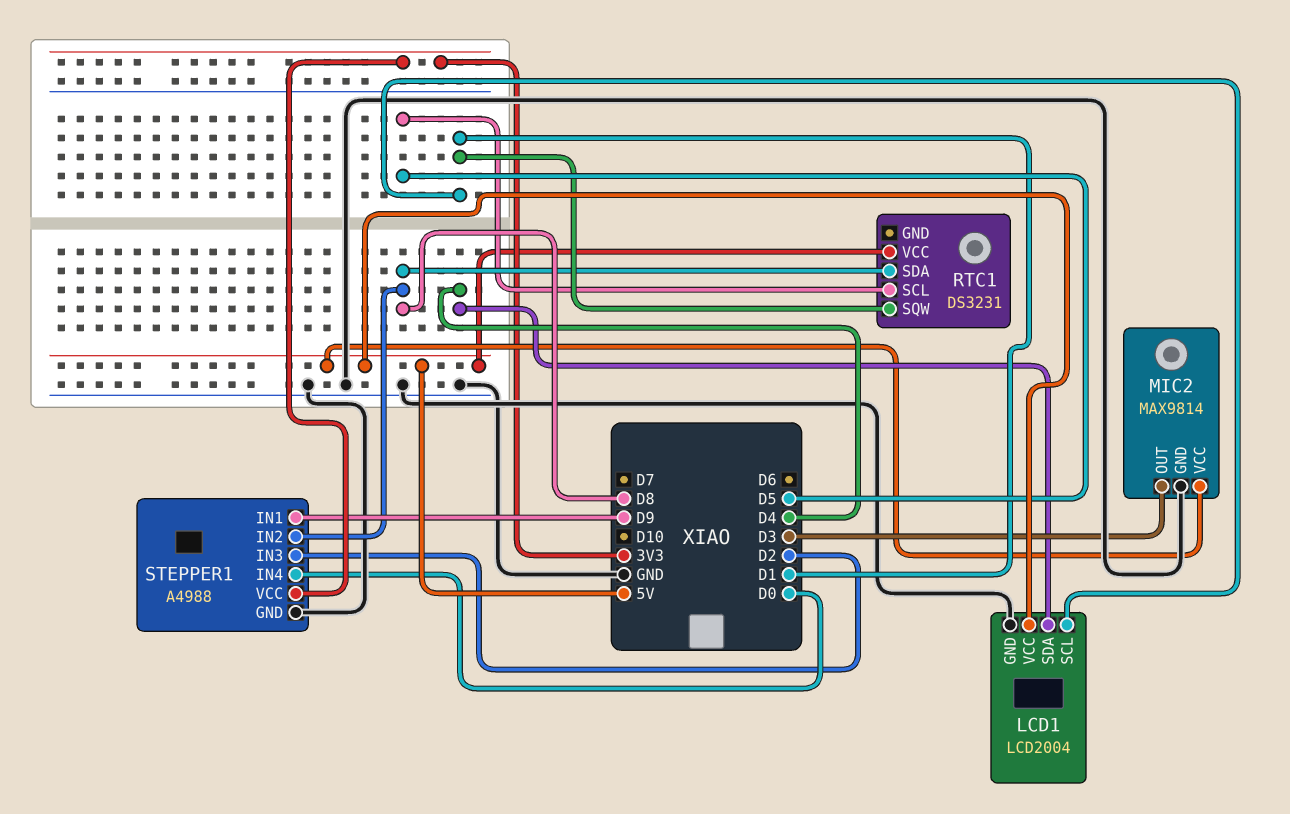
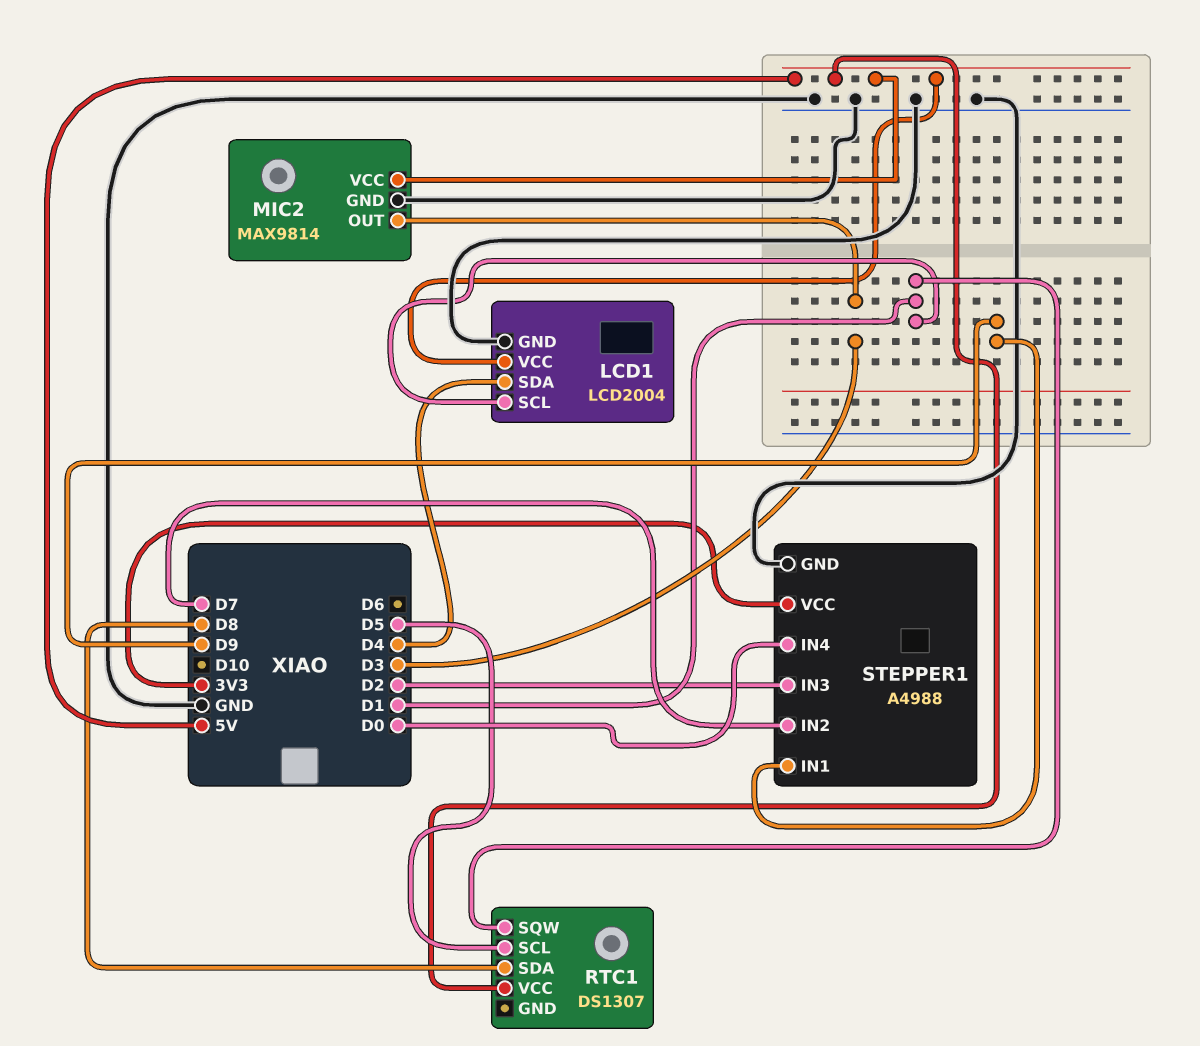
RTC1: DS3231 -> DS1307
STEPPER1 pin IN2: D8 -> D7

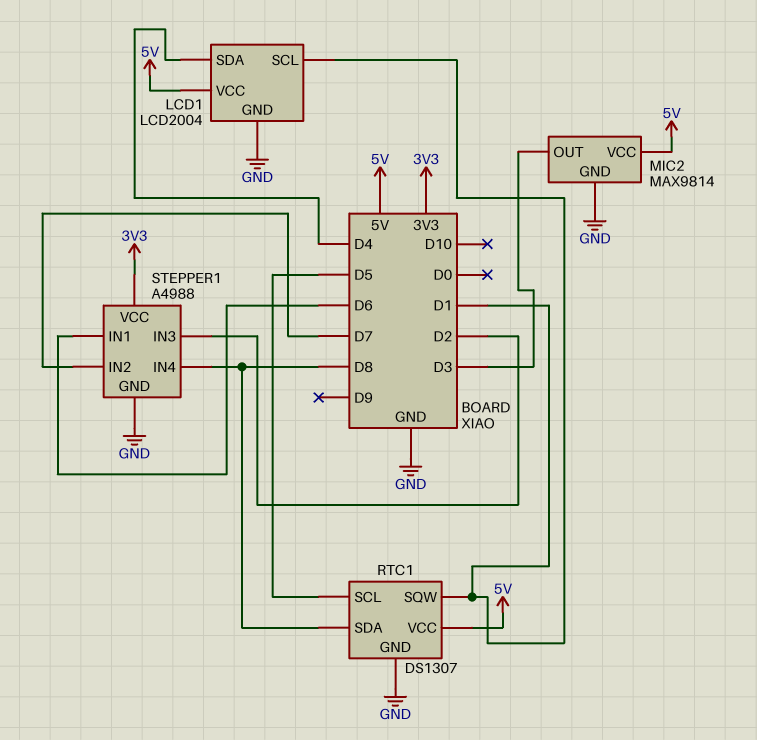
RTC1 pin GND: none -> GND
STEPPER1 pin IN1: D9 -> D6
STEPPER1 pin IN4: D0 -> D8

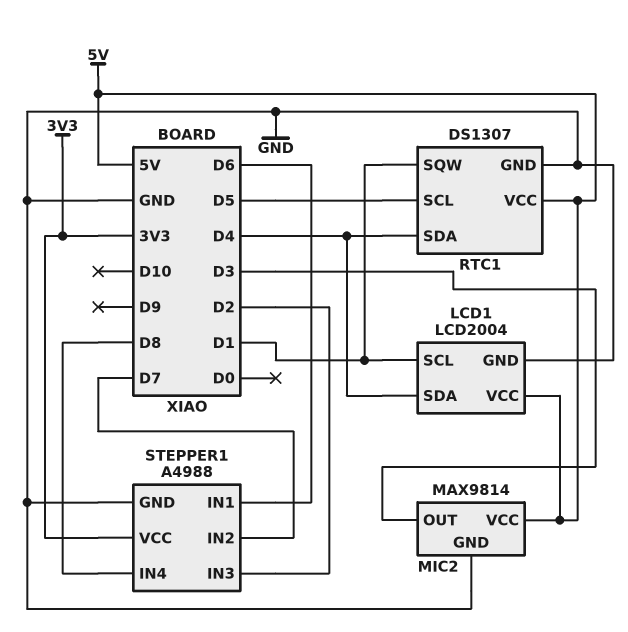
RTC1 pin SDA: D8 -> D4

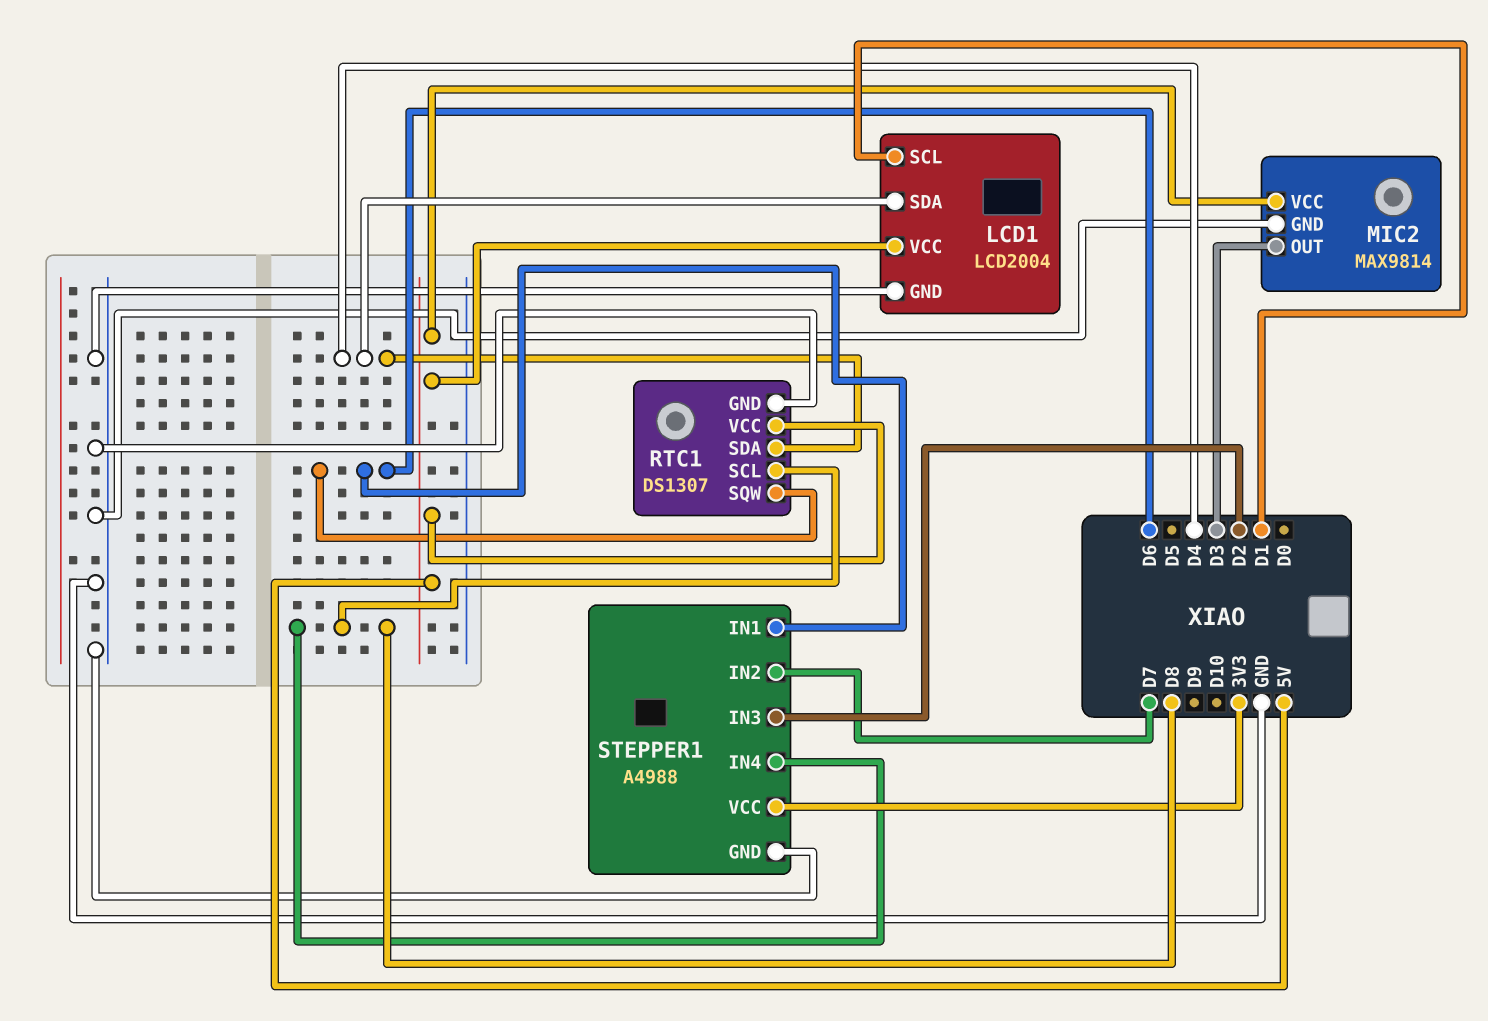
RTC1 pin SCL: D5 -> D8
RTC1 pin SQW: D1 -> D6

